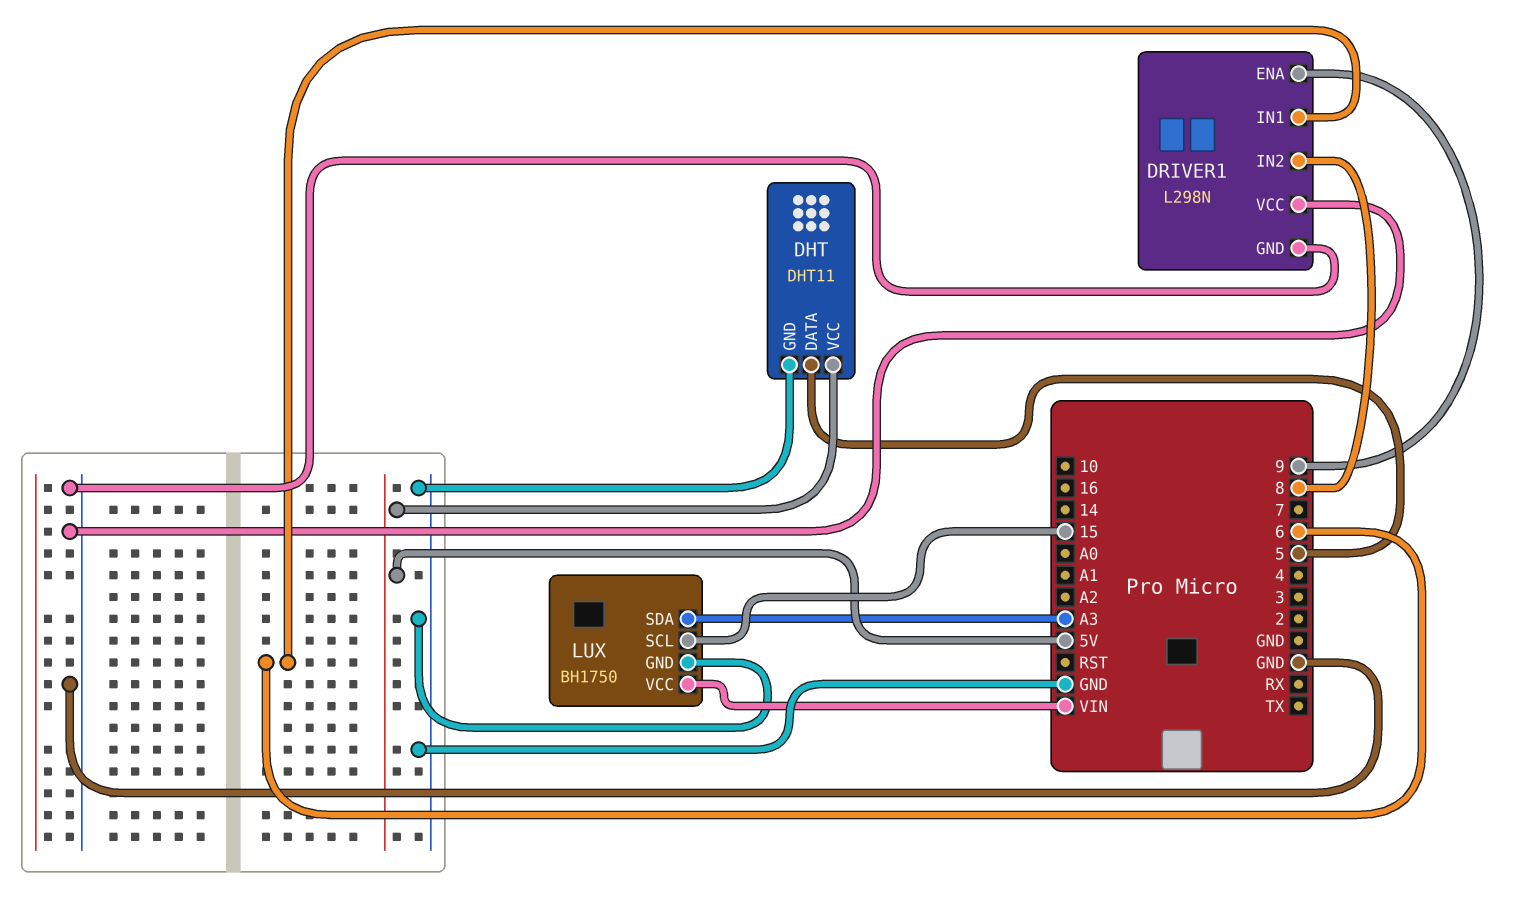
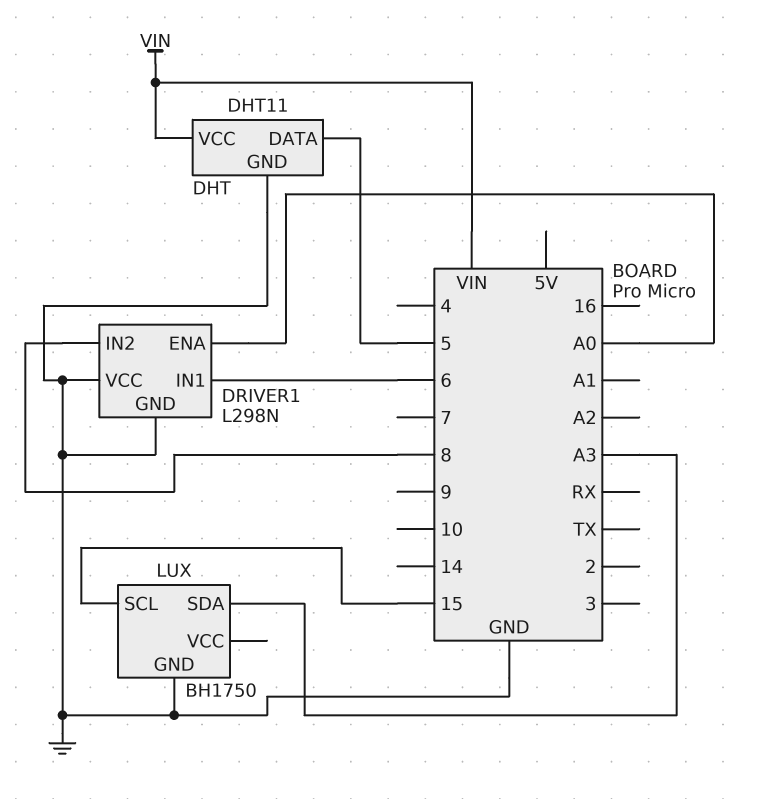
DHT pin VCC: 5V -> VIN
DRIVER1 pin ENA: 9 -> A0
LUX pin VCC: VIN -> none

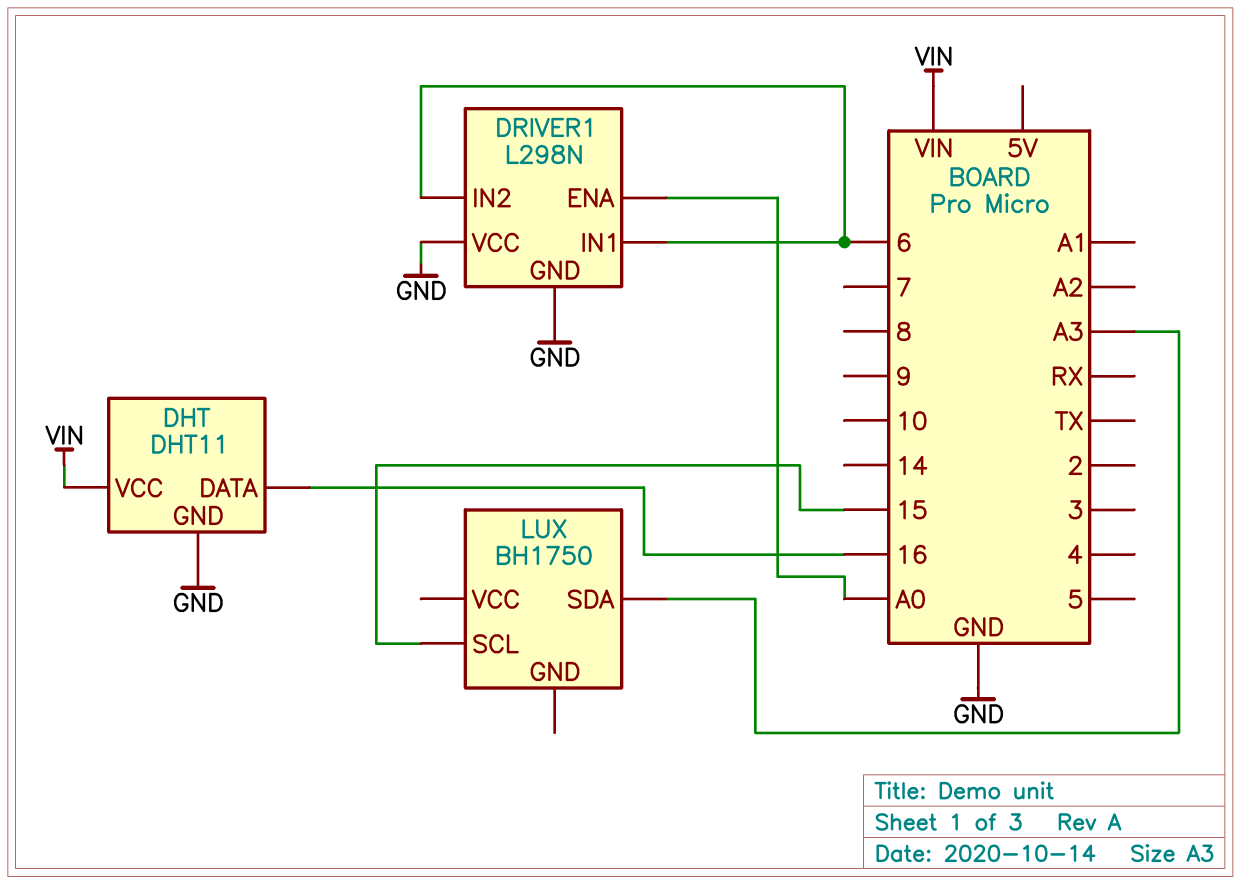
DHT pin DATA: 5 -> 16
DRIVER1 pin IN2: 8 -> 6
LUX pin GND: GND -> none

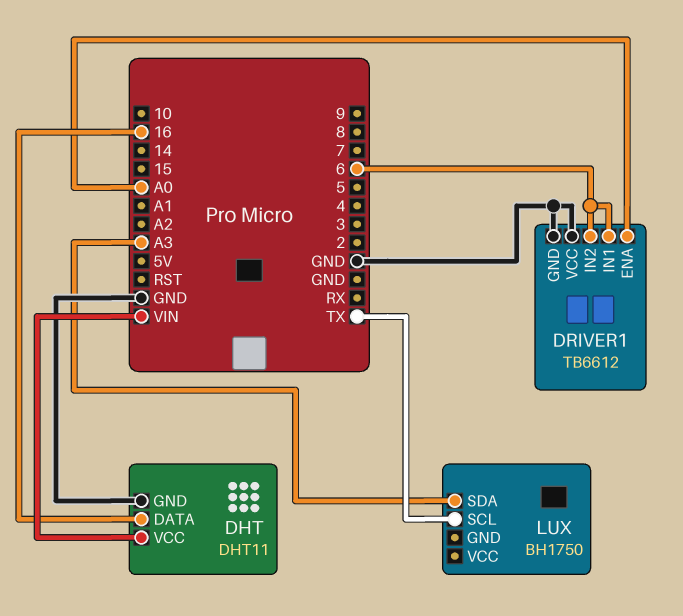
DRIVER1: L298N -> TB6612
LUX pin SCL: 15 -> TX

